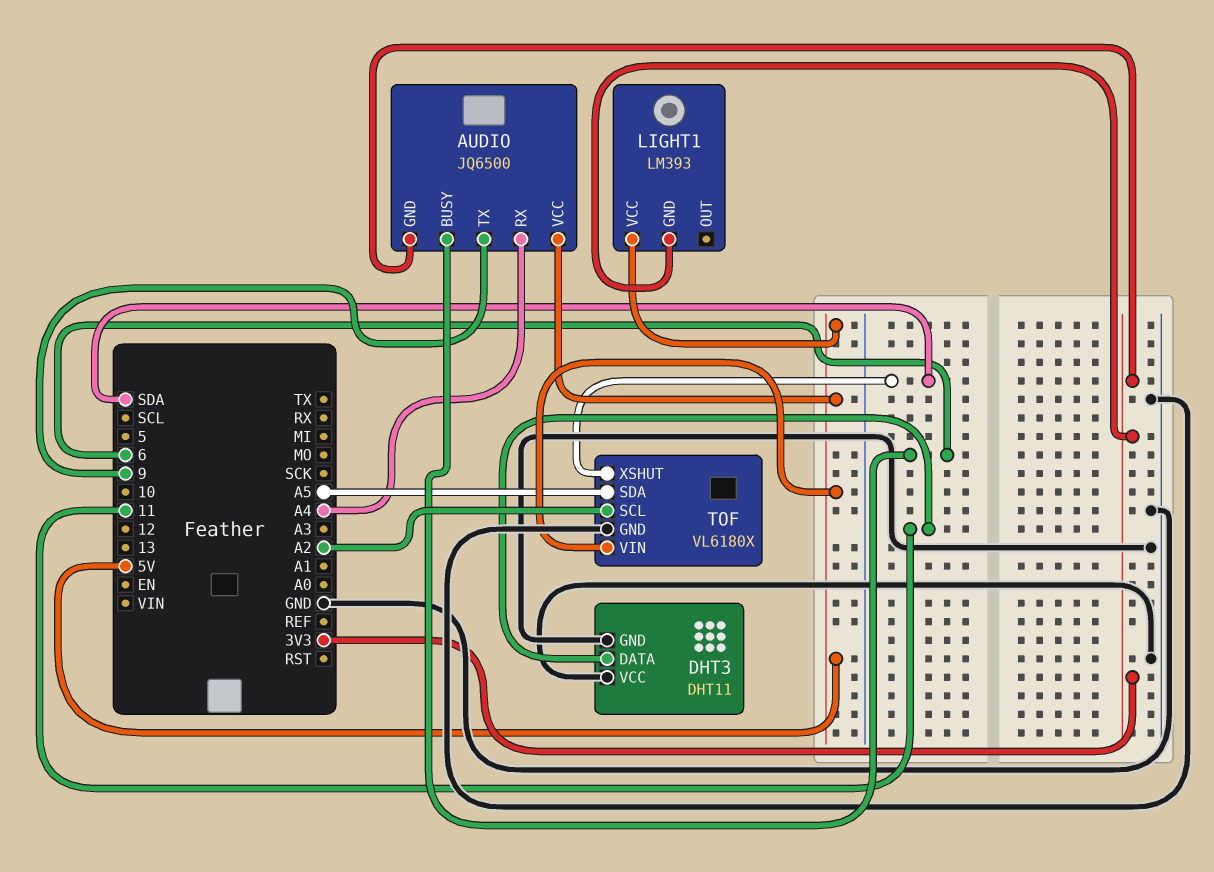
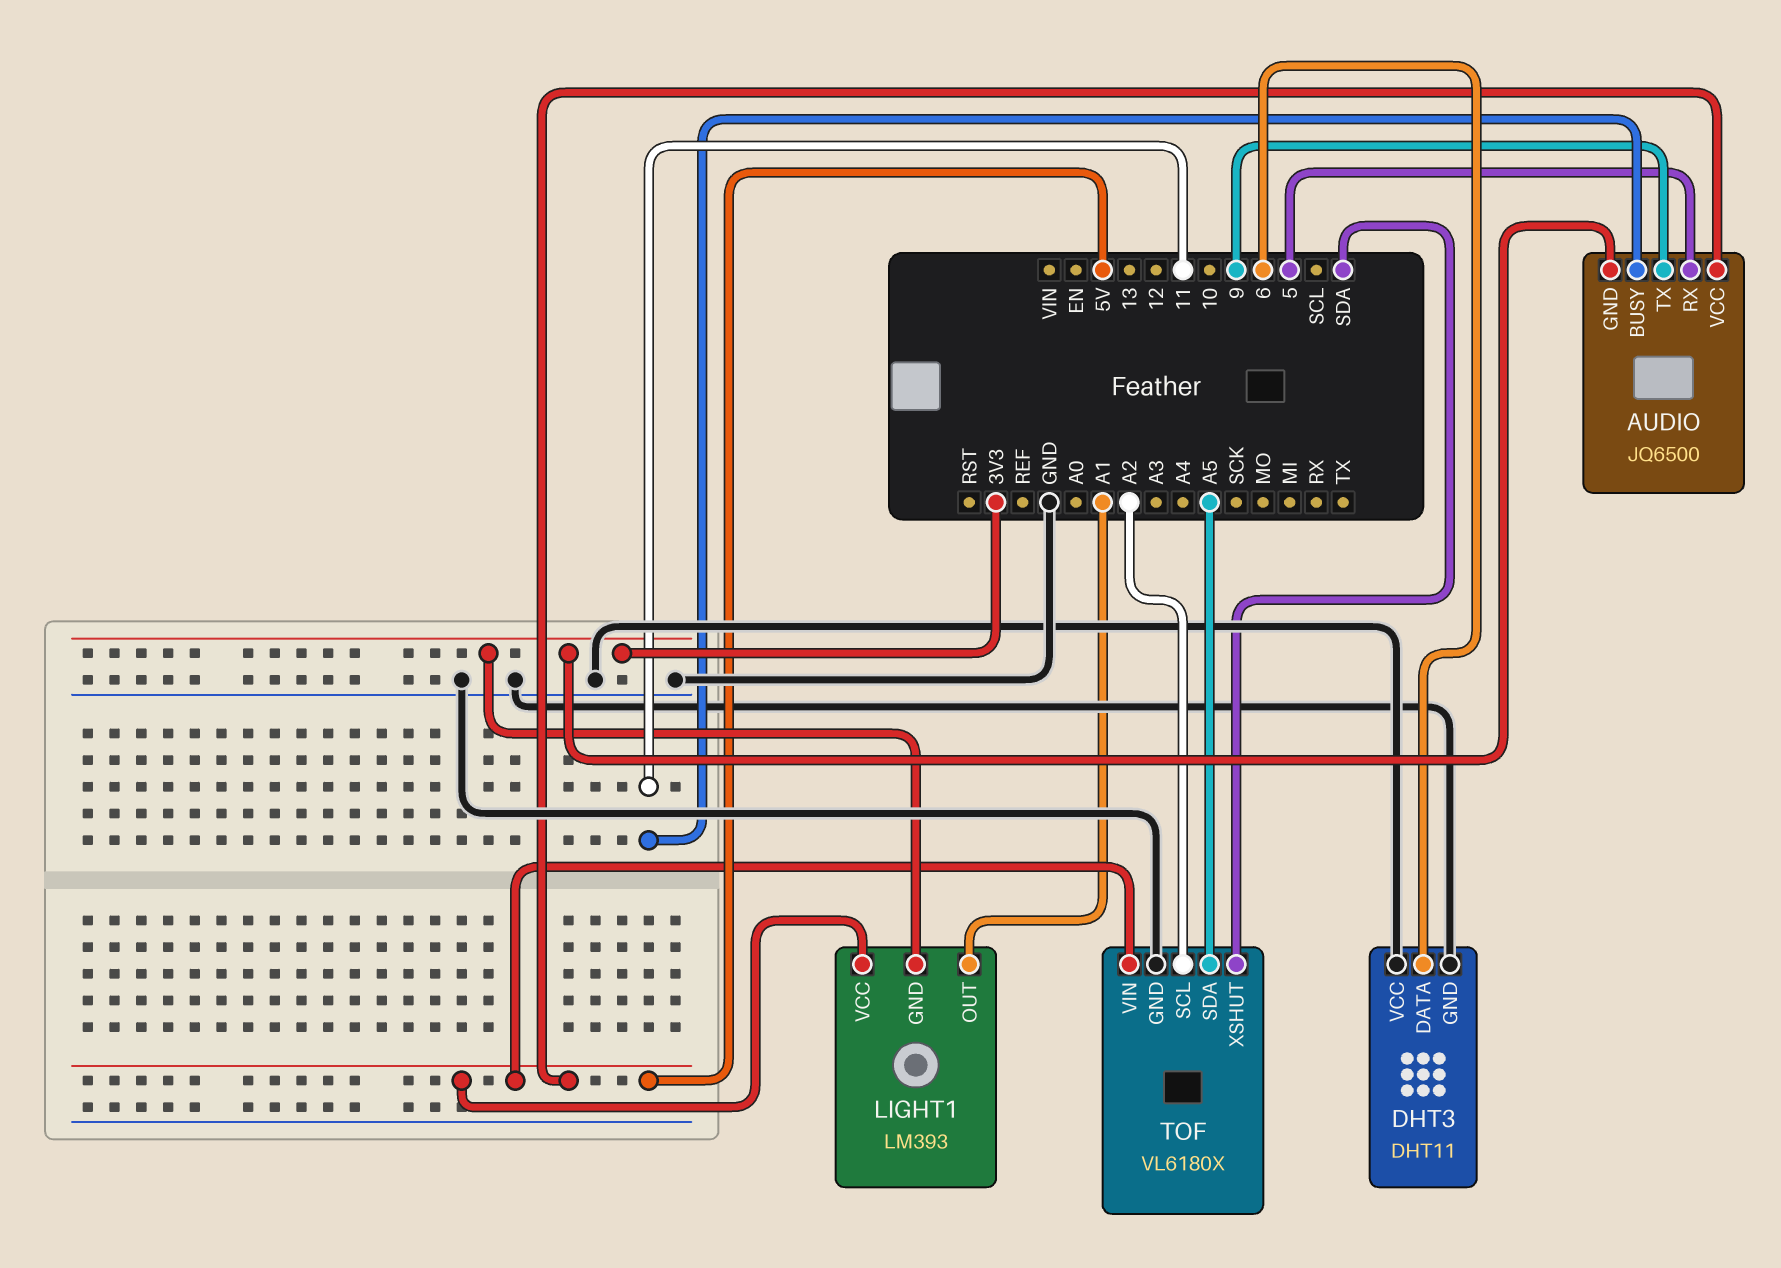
AUDIO pin BUSY: 6 -> 11
AUDIO pin RX: A4 -> 5
DHT3 pin DATA: 11 -> 6
LIGHT1 pin OUT: none -> A1

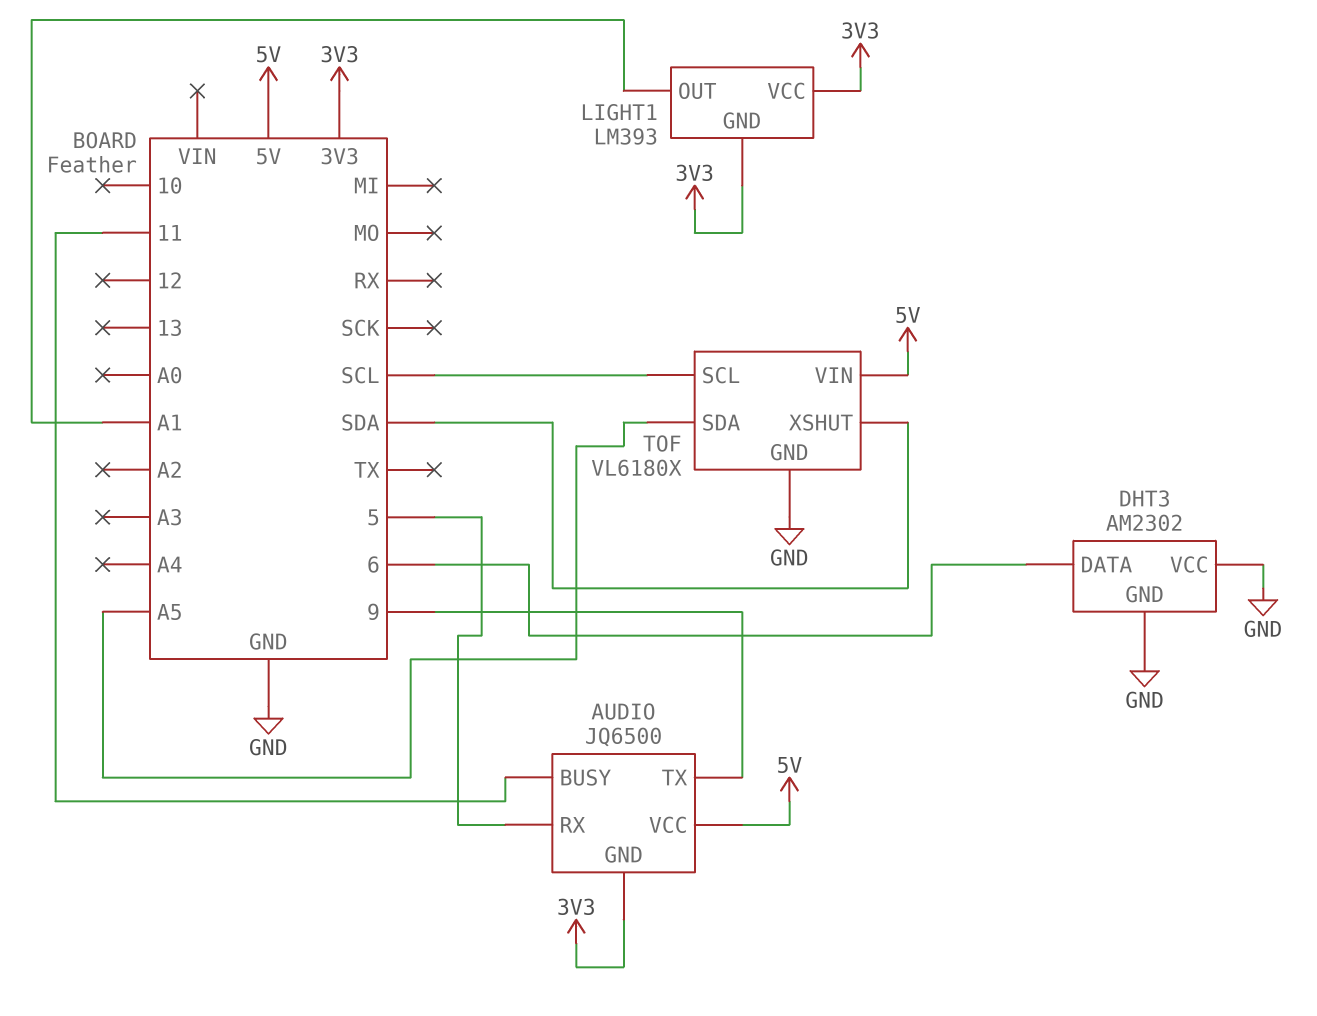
DHT3: DHT11 -> AM2302
LIGHT1 pin VCC: 5V -> 3V3
TOF pin SCL: A2 -> SCL

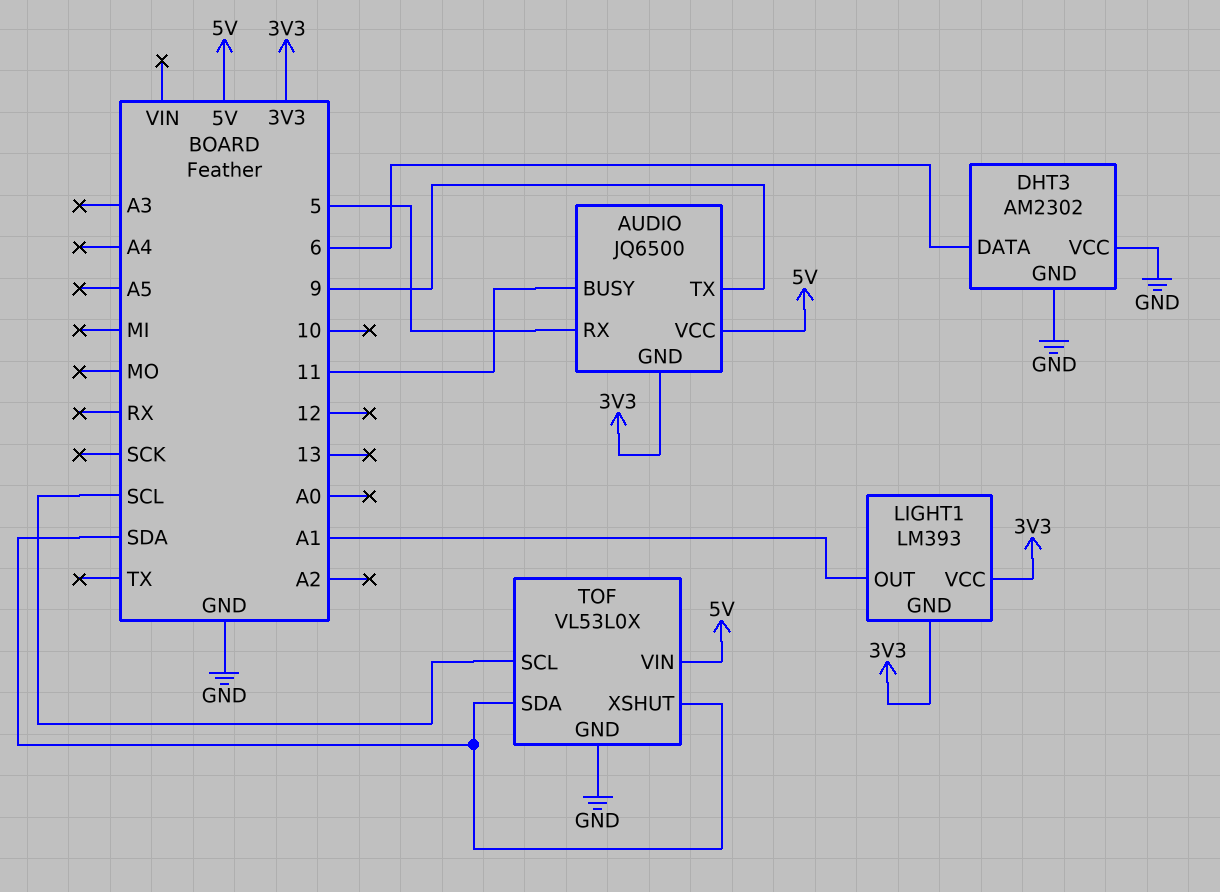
TOF: VL6180X -> VL53L0X
TOF pin SDA: A5 -> SDA

